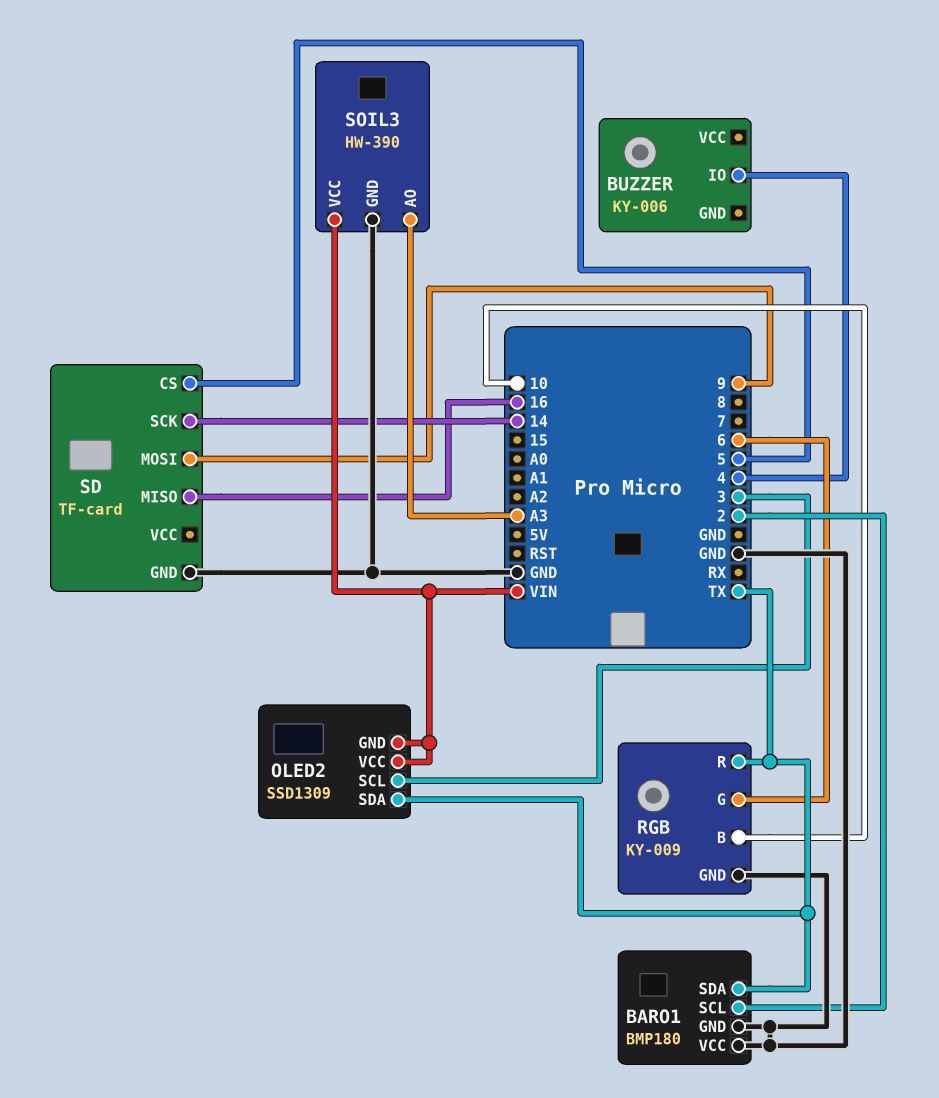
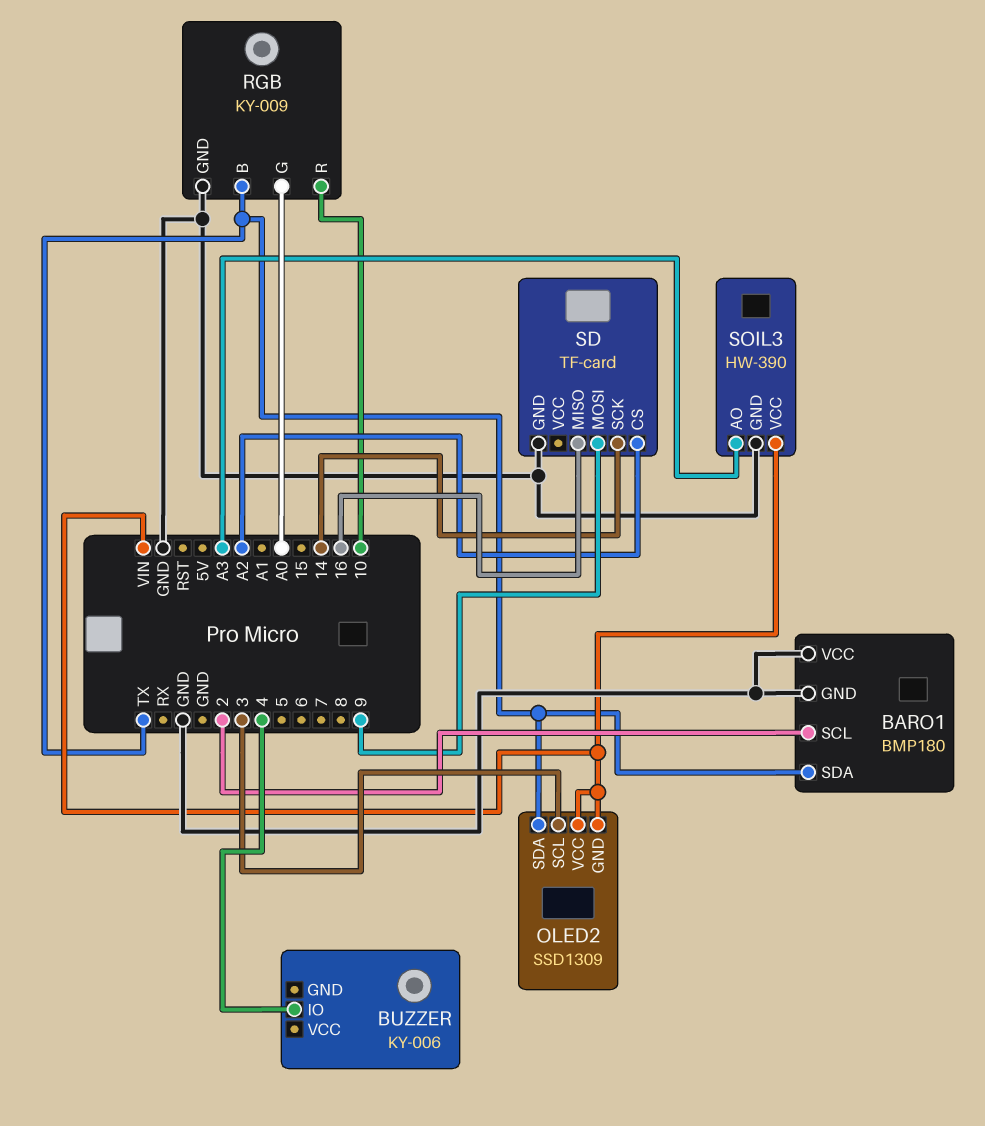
RGB pin B: 10 -> TX
RGB pin G: 6 -> A0
RGB pin R: TX -> 10
SD pin CS: 5 -> A2

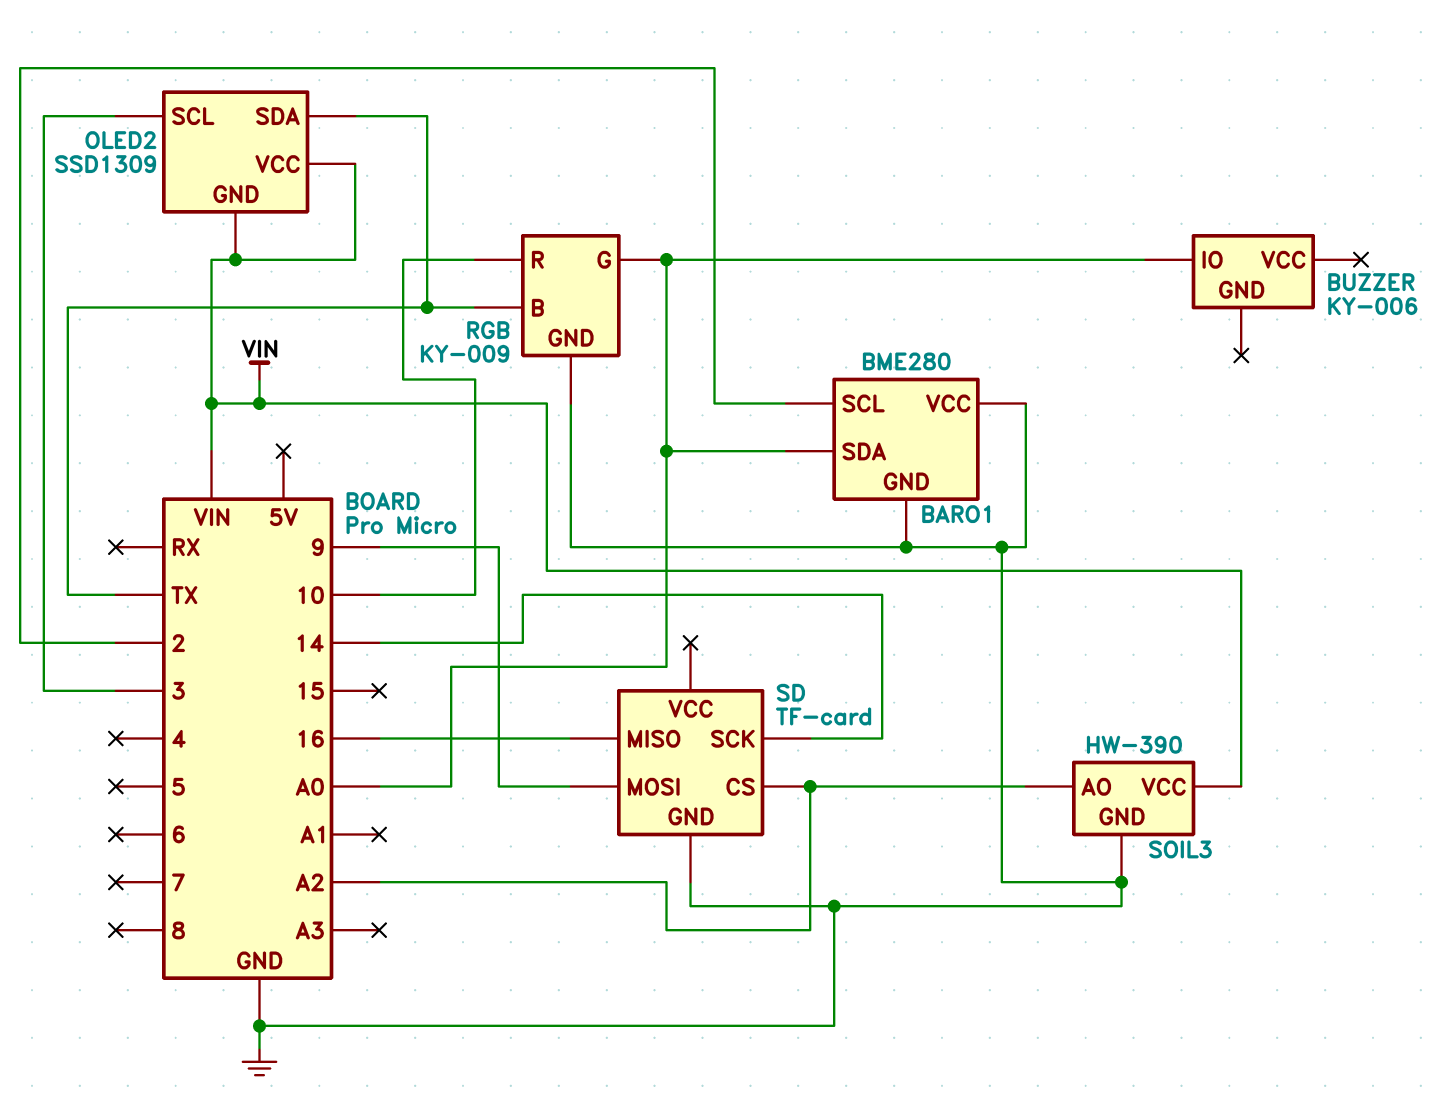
BARO1: BMP180 -> BME280
BARO1 pin SDA: TX -> A0
BUZZER pin IO: 4 -> A0
SOIL3 pin AO: A3 -> A2

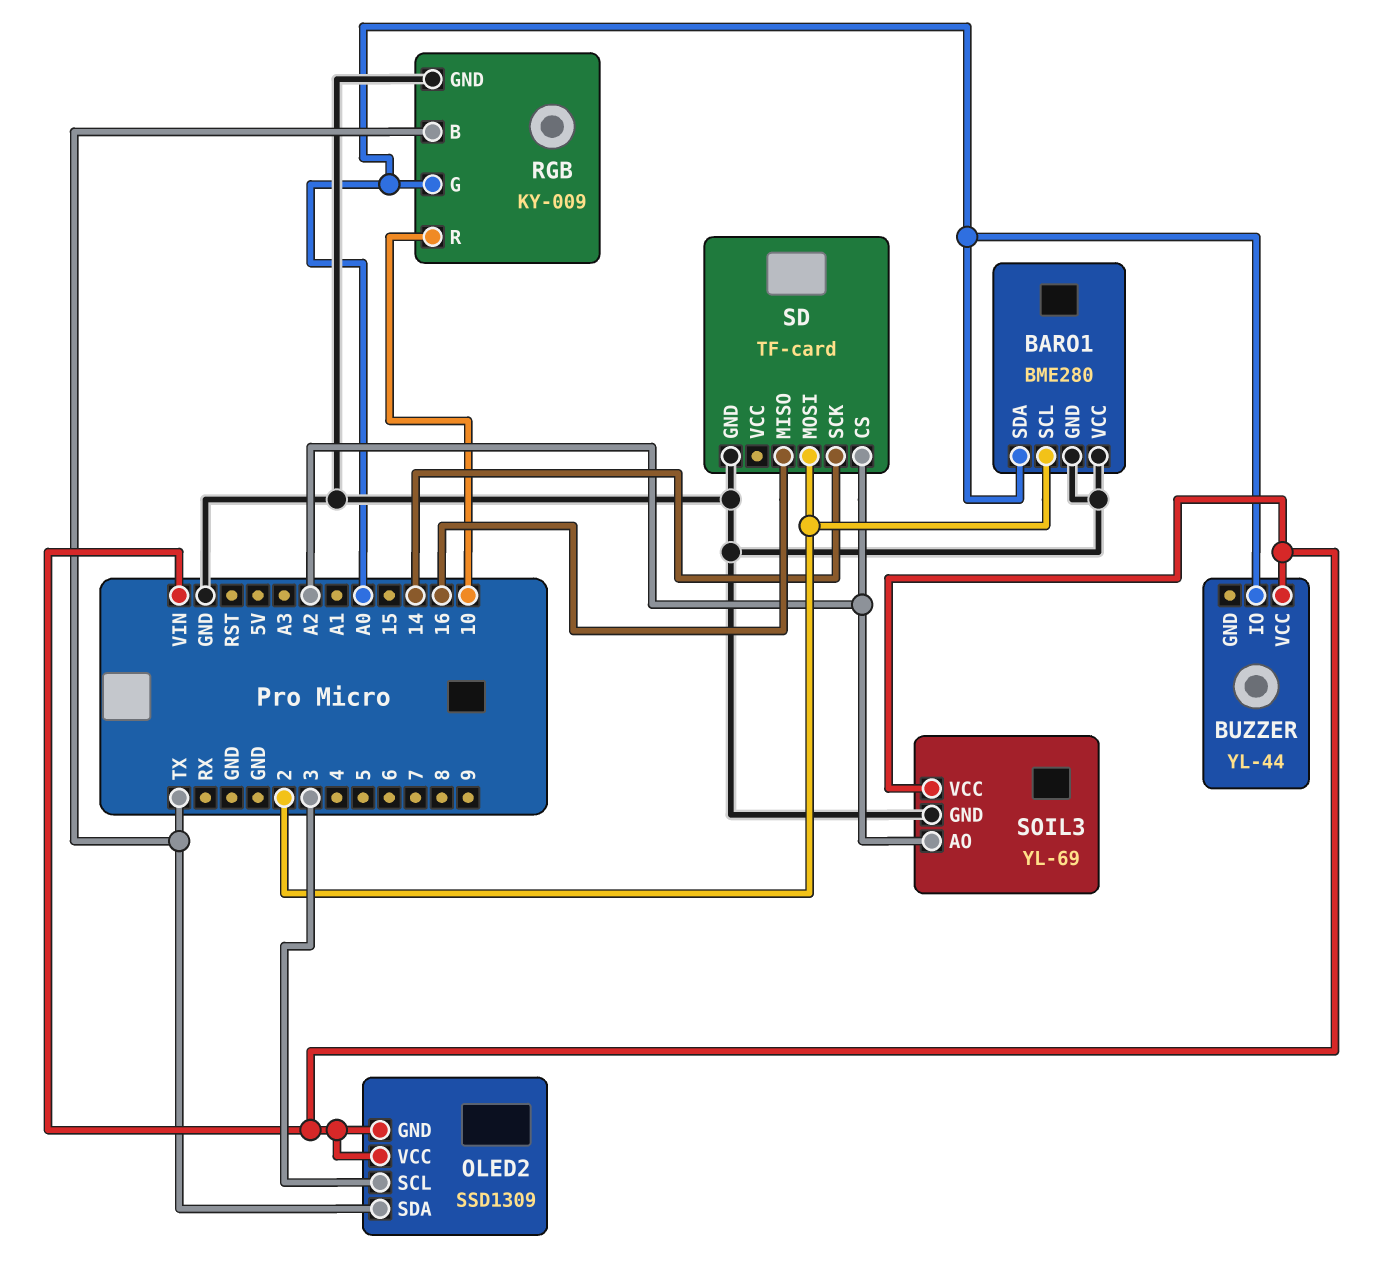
BUZZER: KY-006 -> YL-44
BUZZER pin VCC: none -> VIN
SD pin MOSI: 9 -> 2
SOIL3: HW-390 -> YL-69

